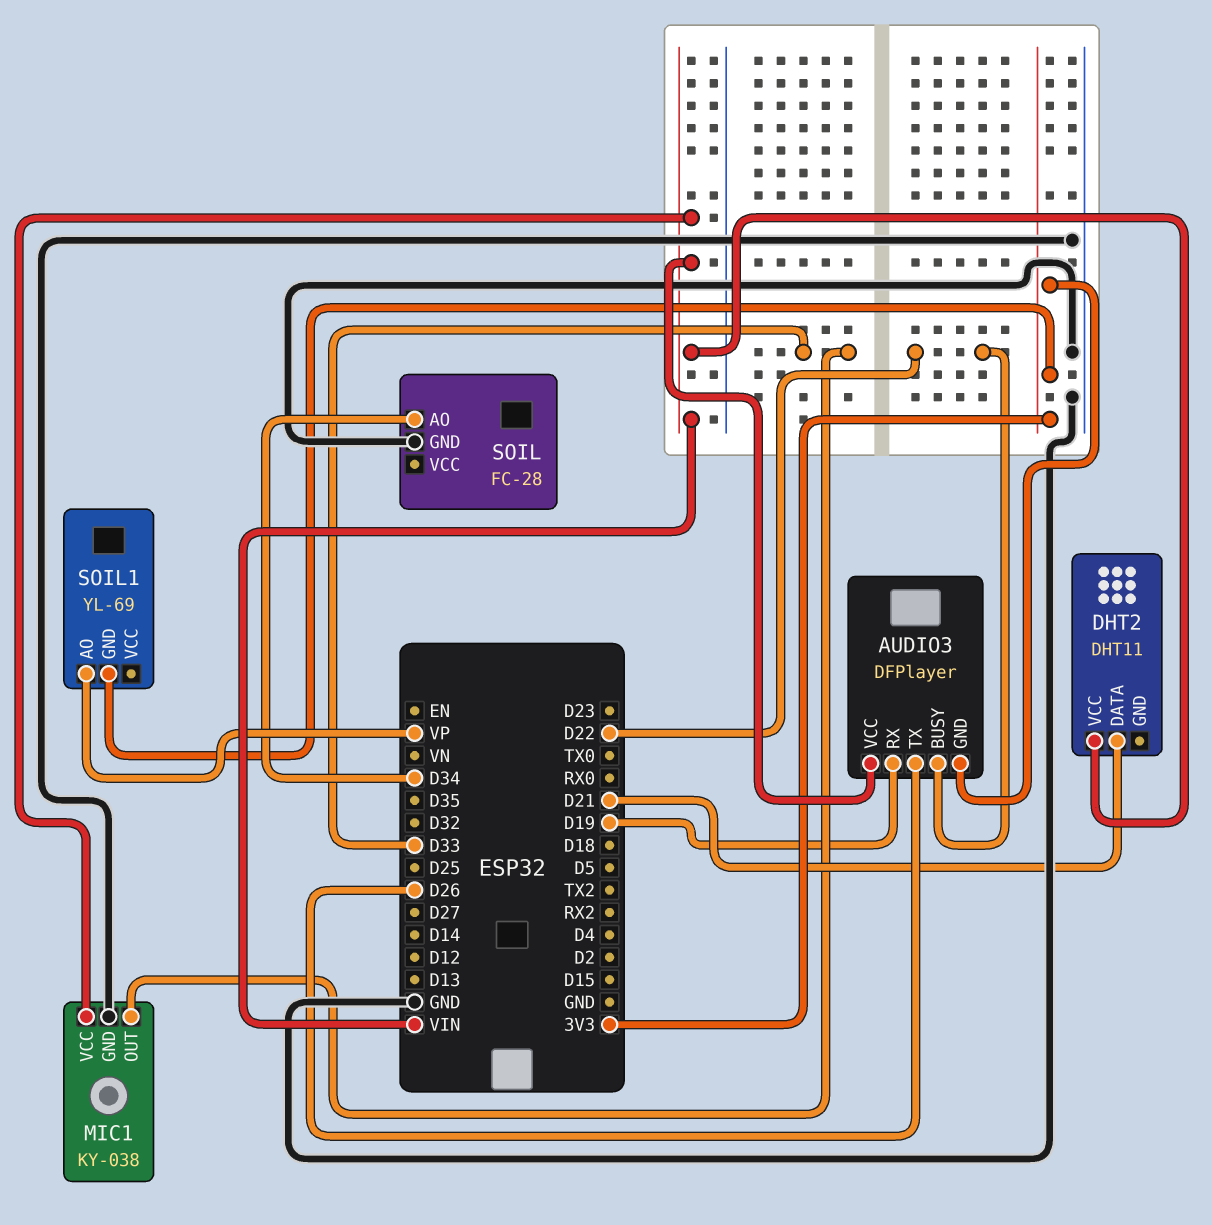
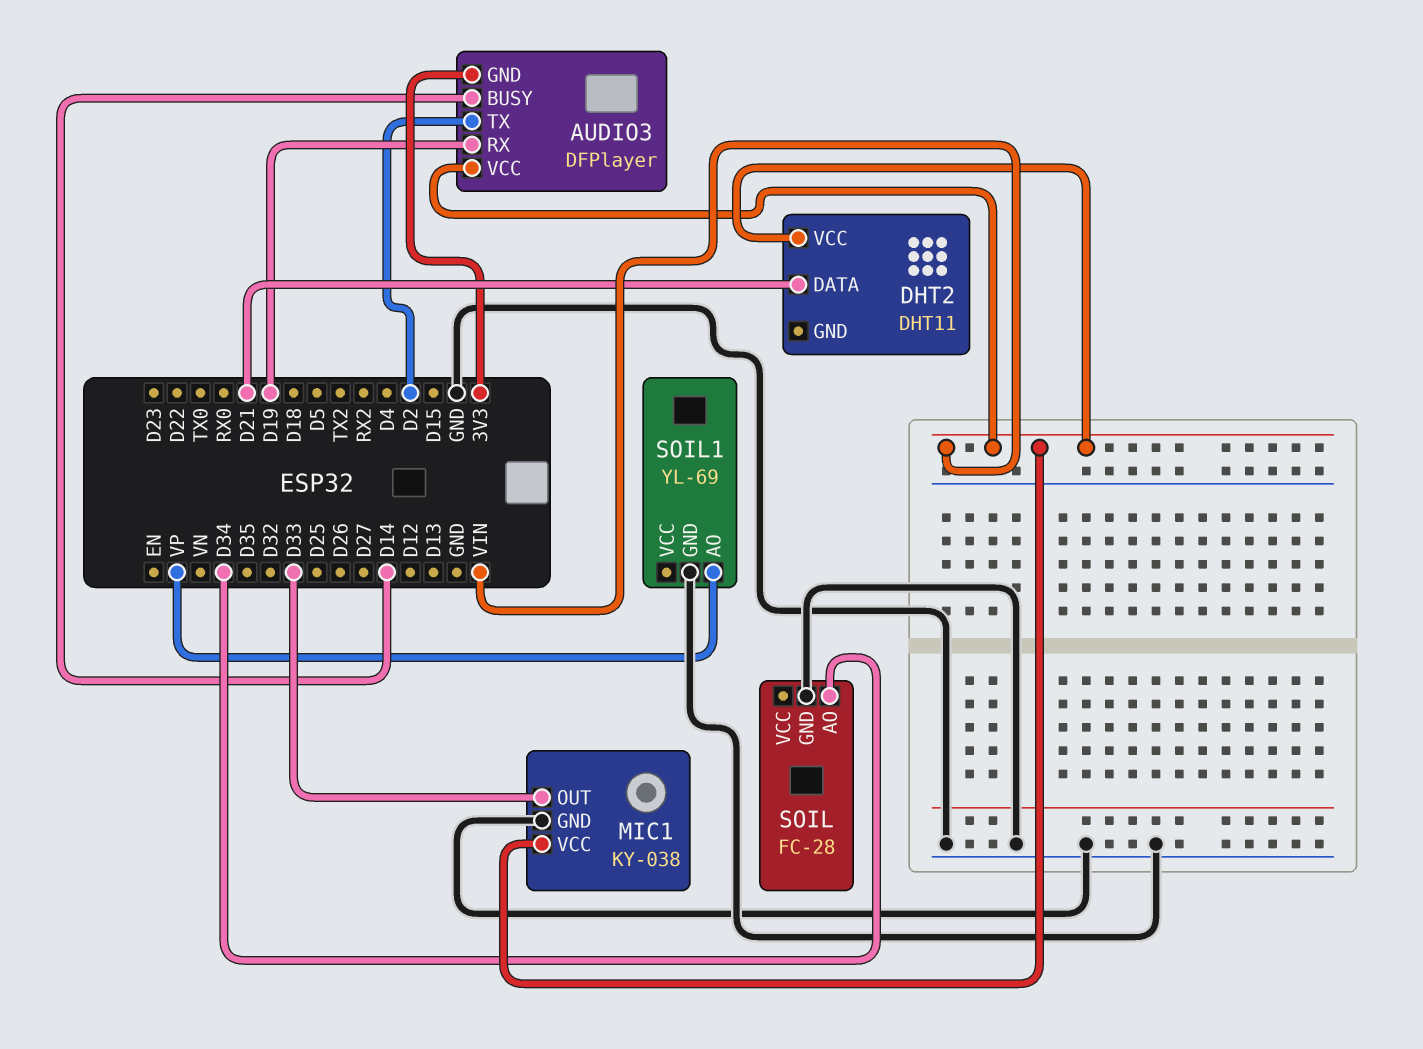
AUDIO3 pin BUSY: D22 -> D14
AUDIO3 pin TX: D26 -> D2
SOIL1 pin GND: 3V3 -> GND

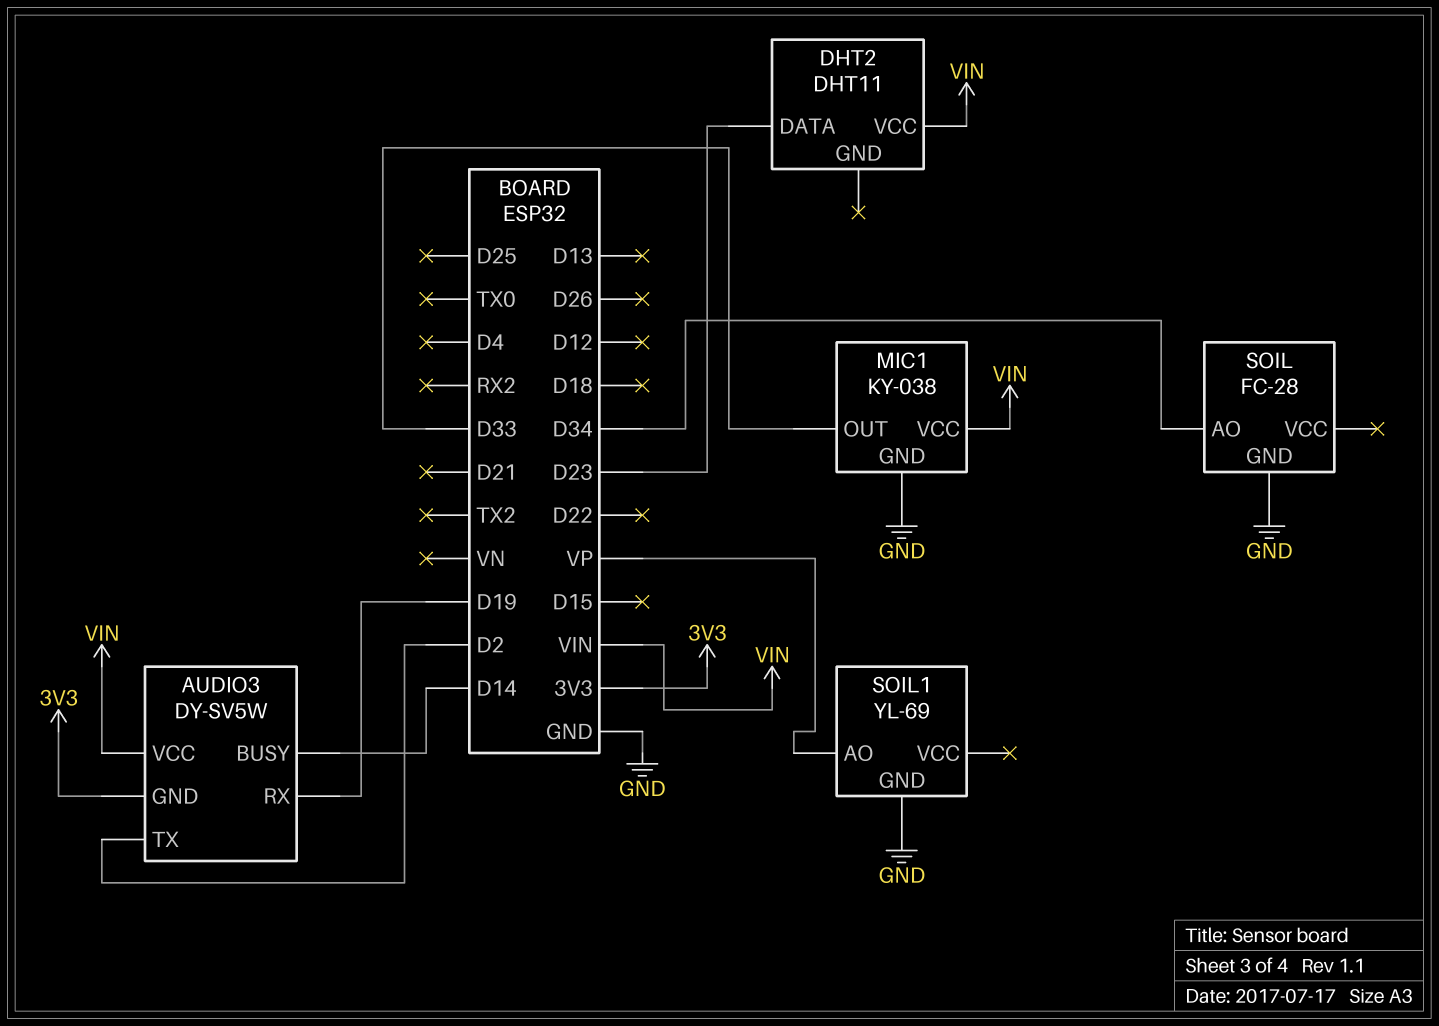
AUDIO3: DFPlayer -> DY-SV5W
DHT2 pin DATA: D21 -> D23

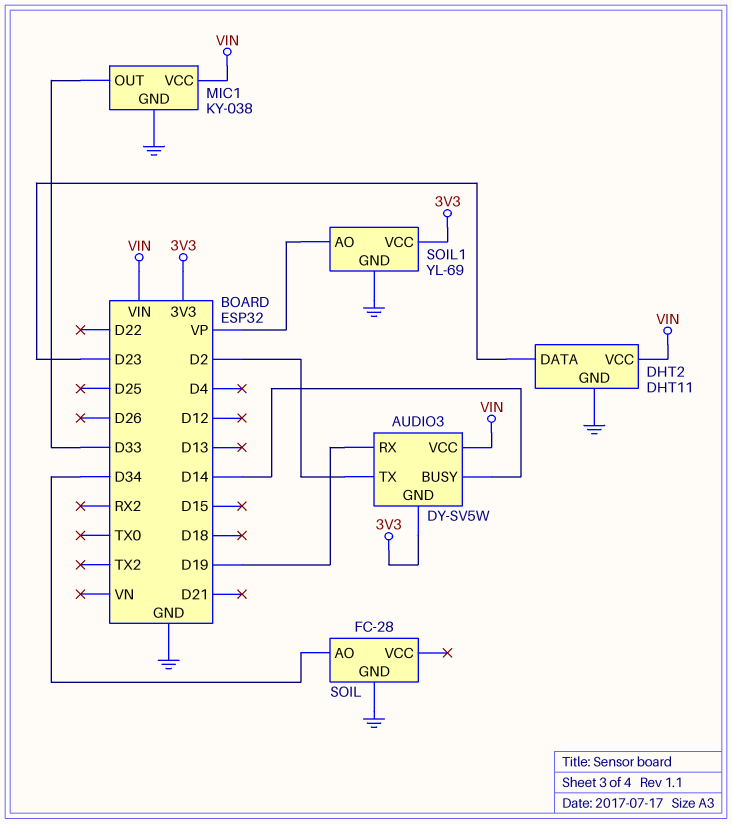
DHT2 pin GND: none -> GND
SOIL1 pin VCC: none -> 3V3

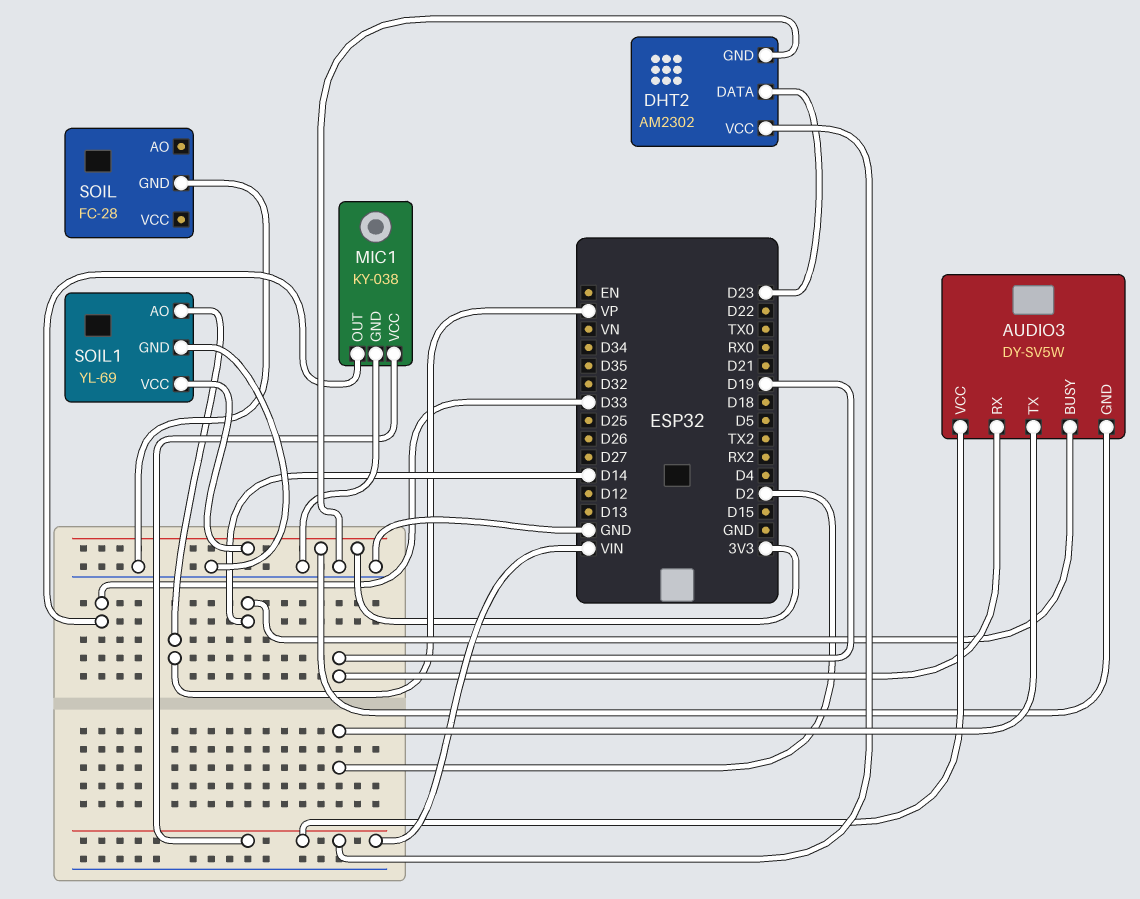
DHT2: DHT11 -> AM2302
SOIL pin AO: D34 -> none

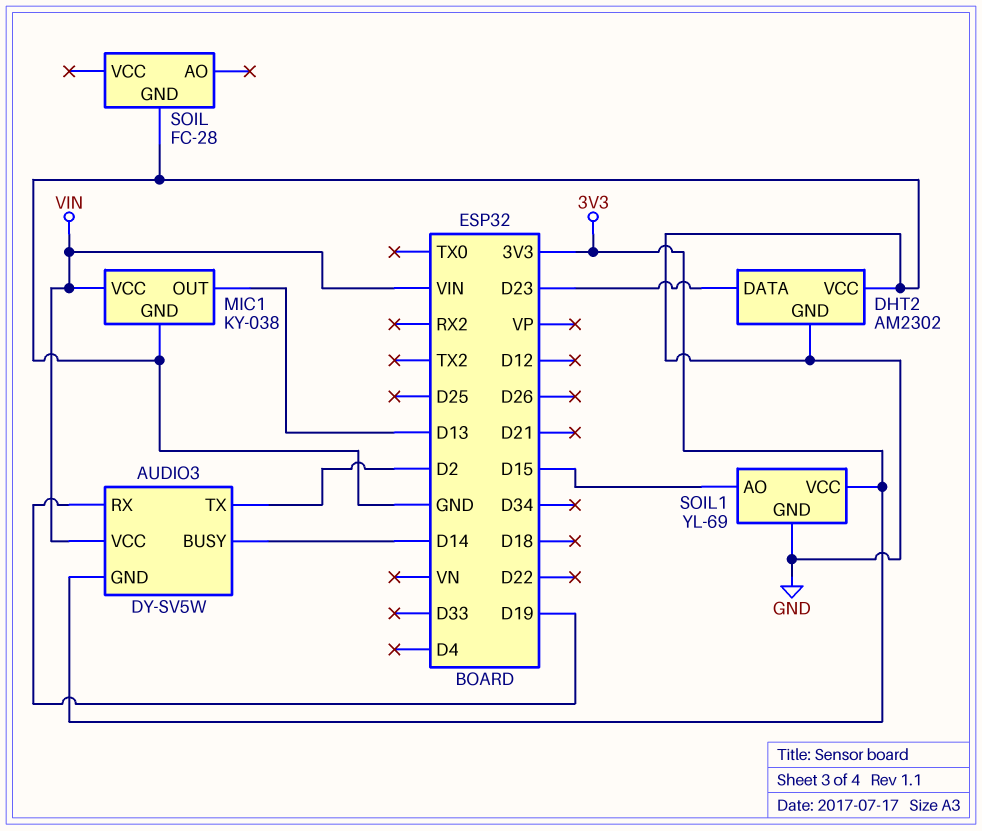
DHT2 pin VCC: VIN -> GND
MIC1 pin OUT: D33 -> D13
SOIL1 pin AO: VP -> D15

